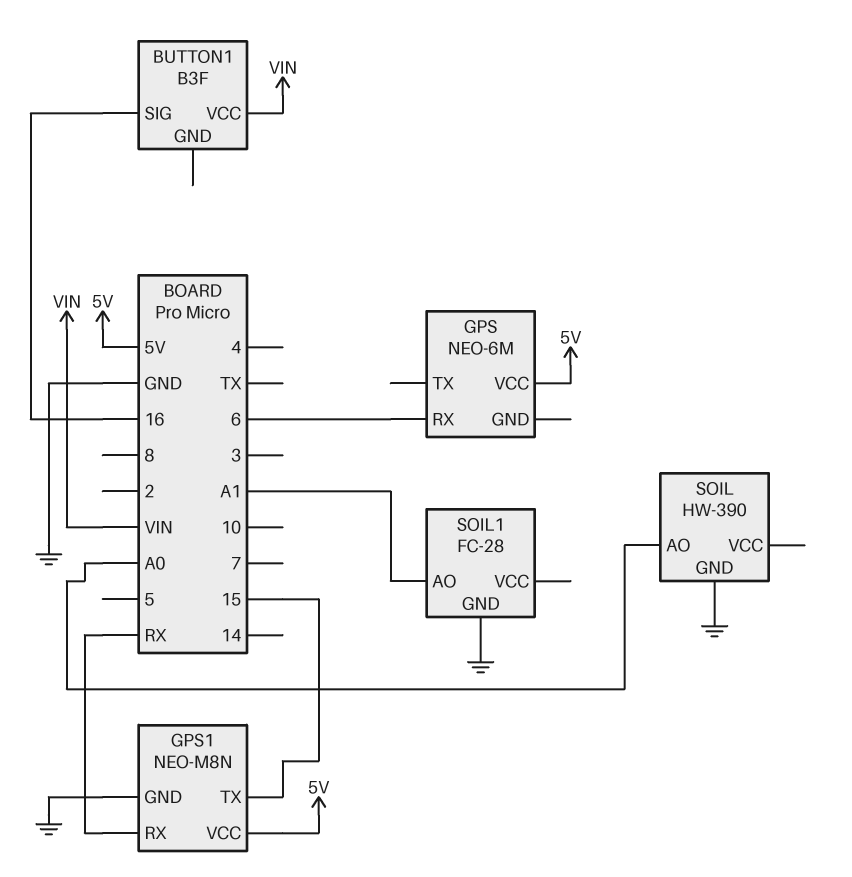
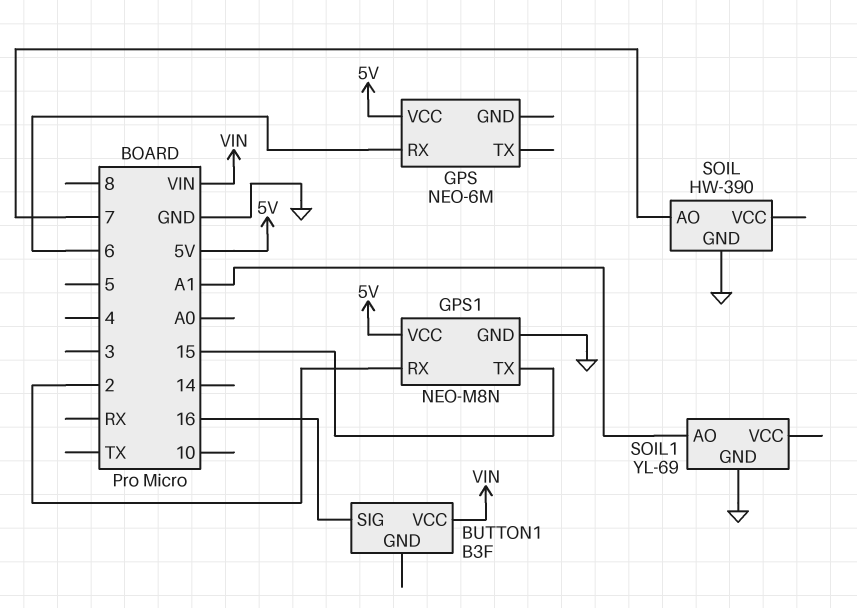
GPS1 pin RX: RX -> 2
SOIL pin AO: A0 -> 7
SOIL1: FC-28 -> YL-69

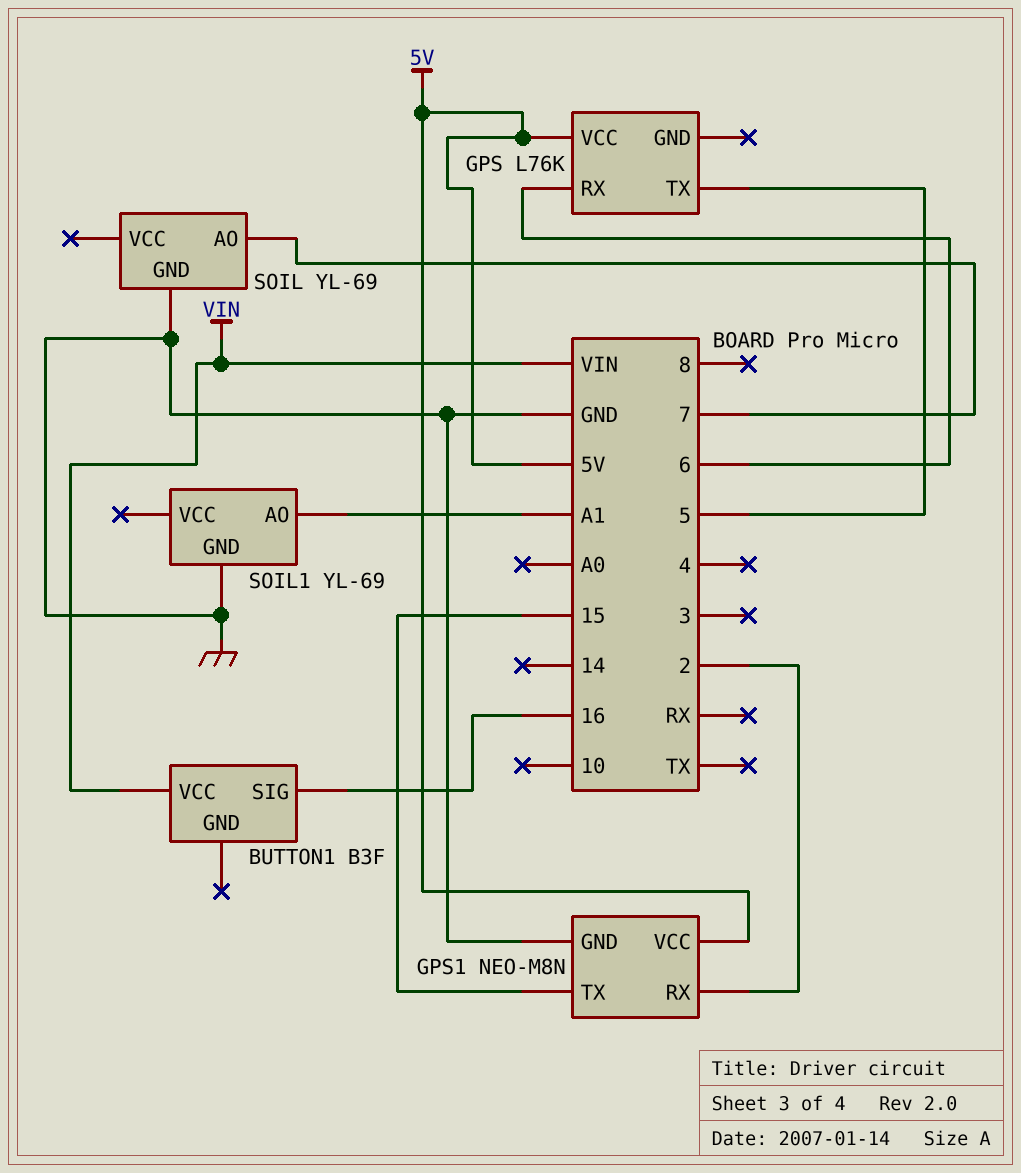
GPS: NEO-6M -> L76K
GPS pin TX: none -> 5
SOIL: HW-390 -> YL-69

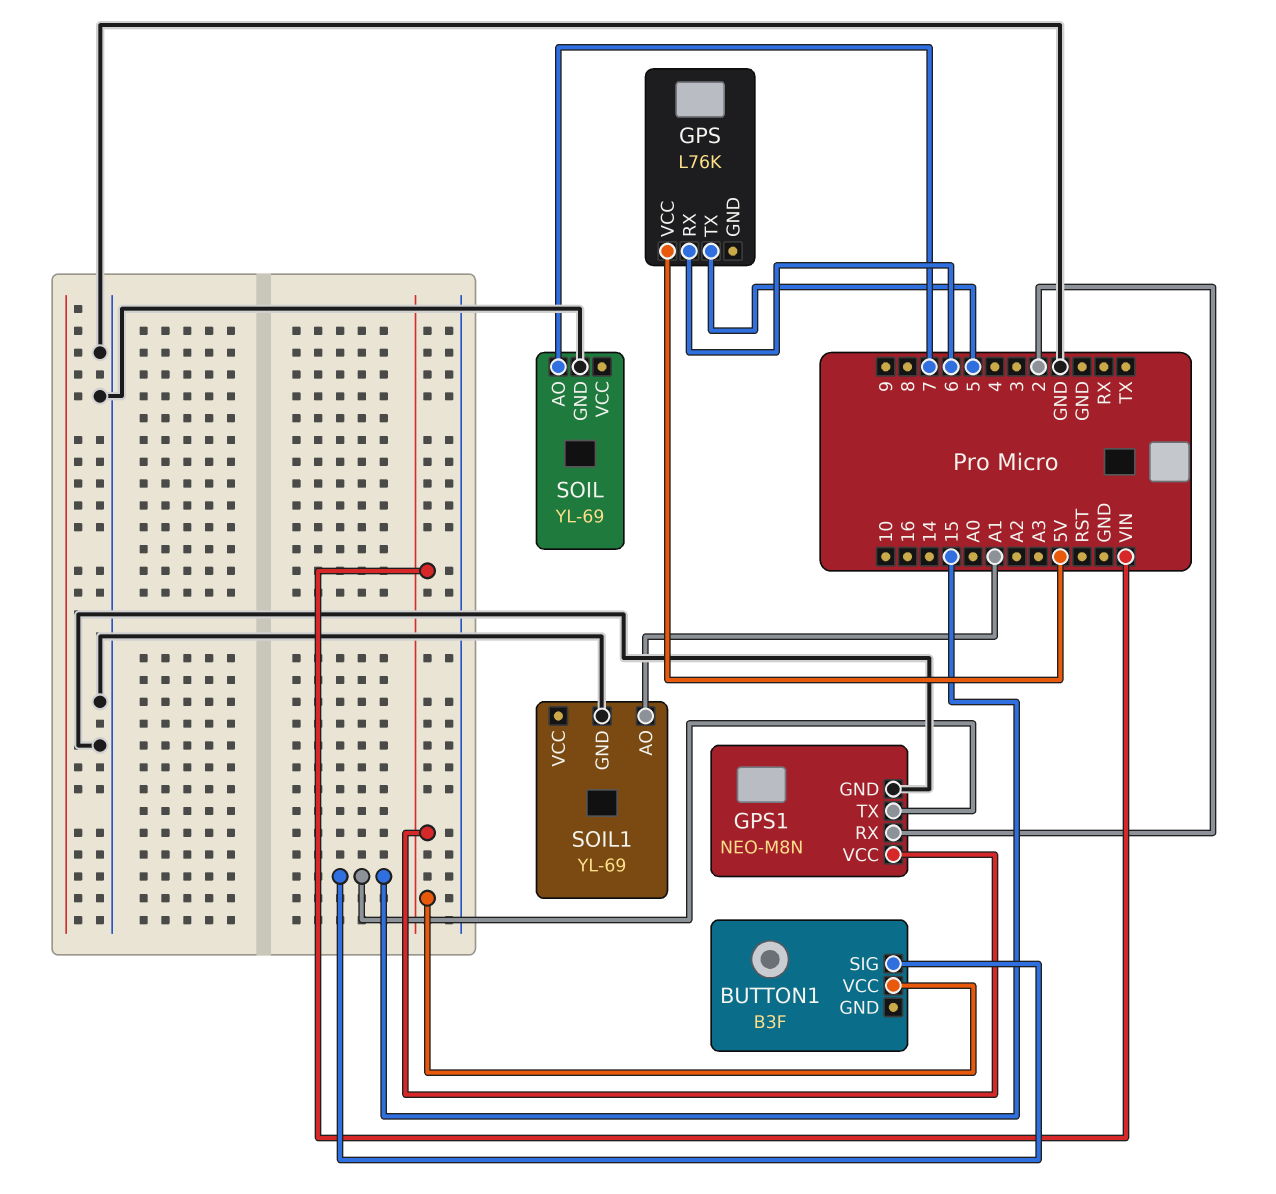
BUTTON1 pin SIG: 16 -> 15
GPS1 pin VCC: 5V -> VIN

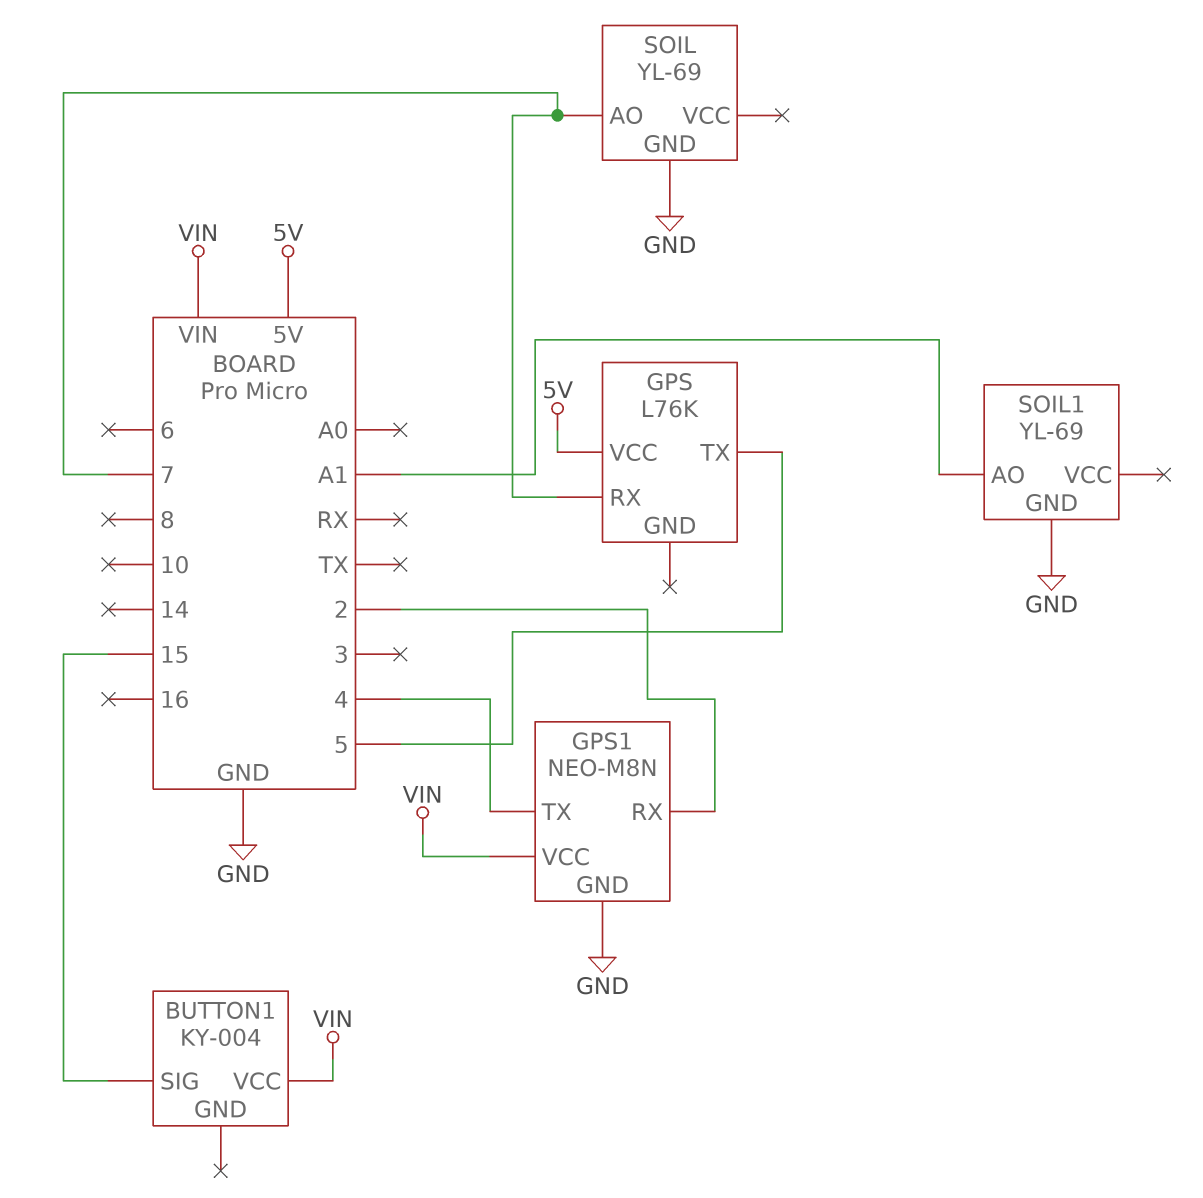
BUTTON1: B3F -> KY-004
GPS pin RX: 6 -> 7
GPS1 pin TX: 15 -> 4

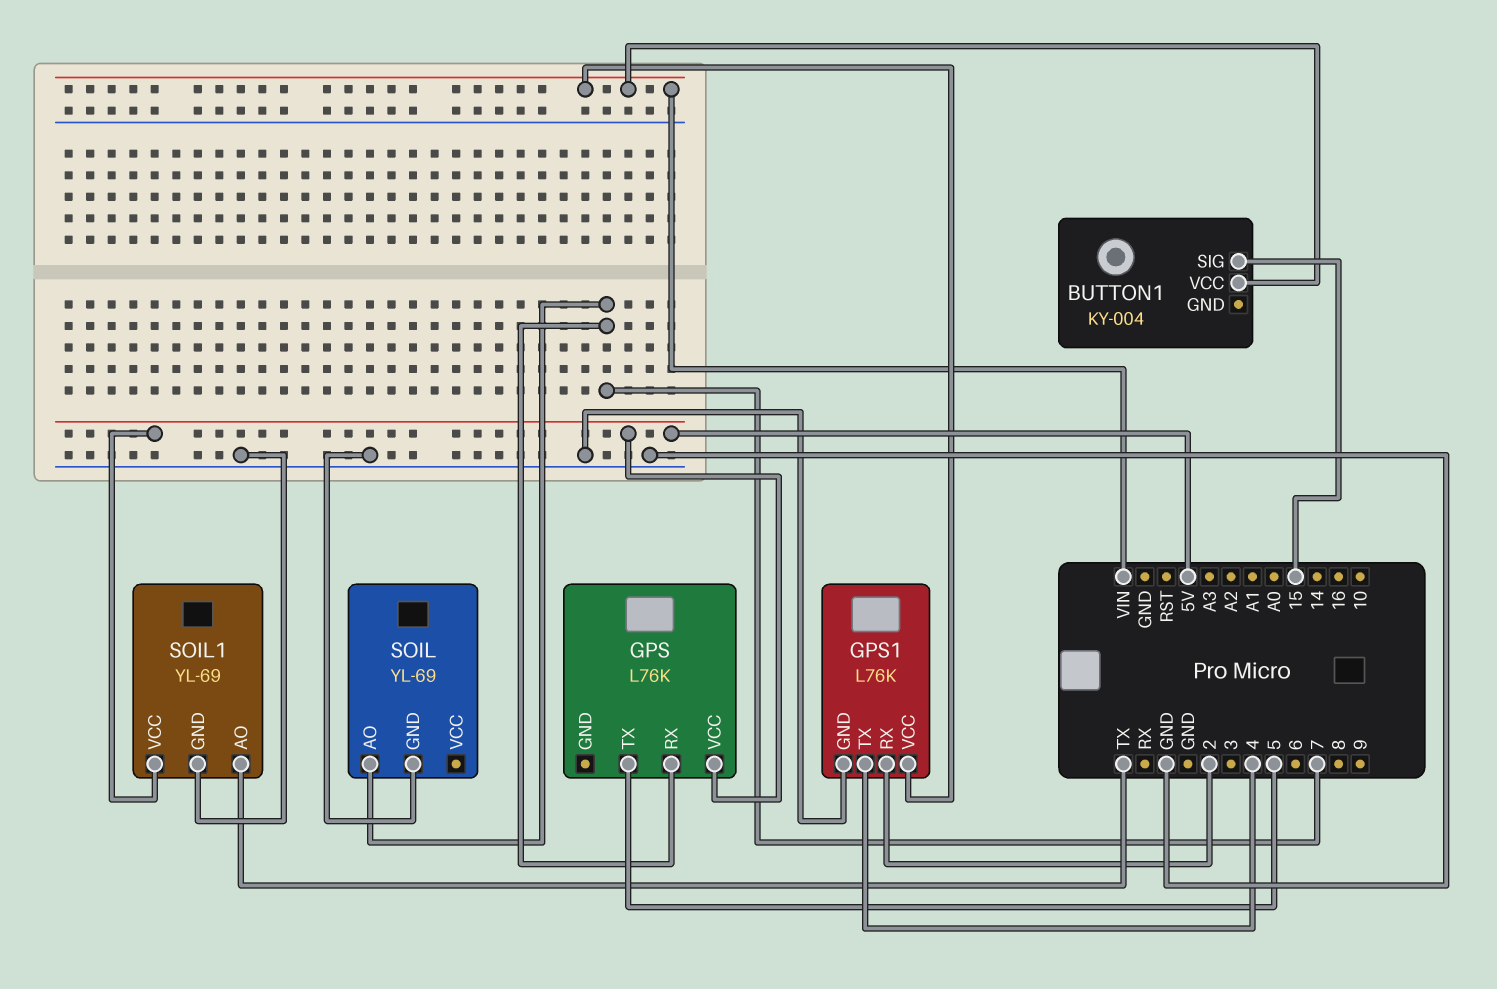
GPS1: NEO-M8N -> L76K
SOIL1 pin AO: A1 -> TX
SOIL1 pin VCC: none -> 5V

